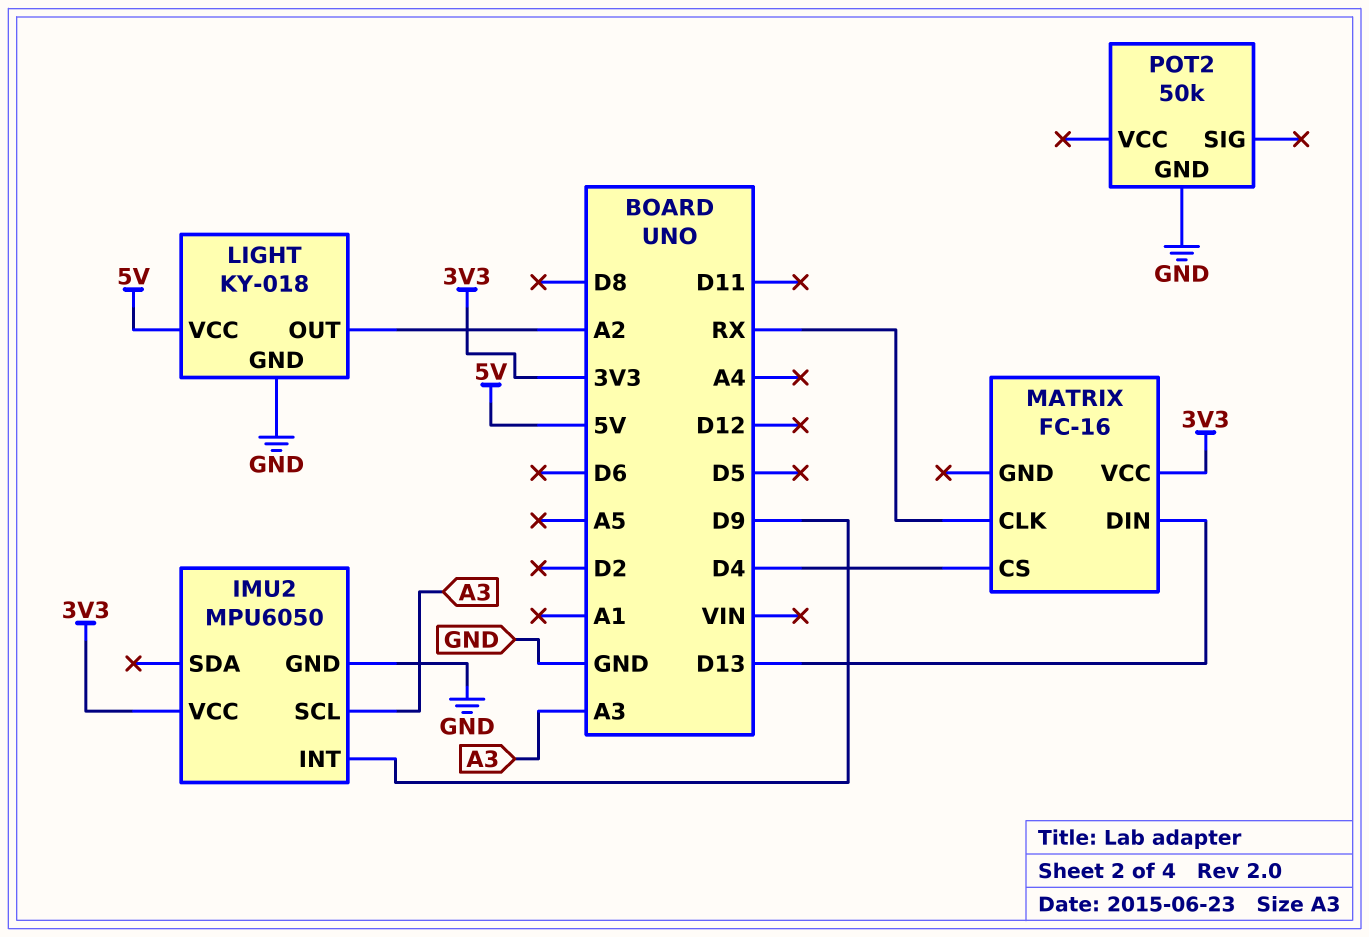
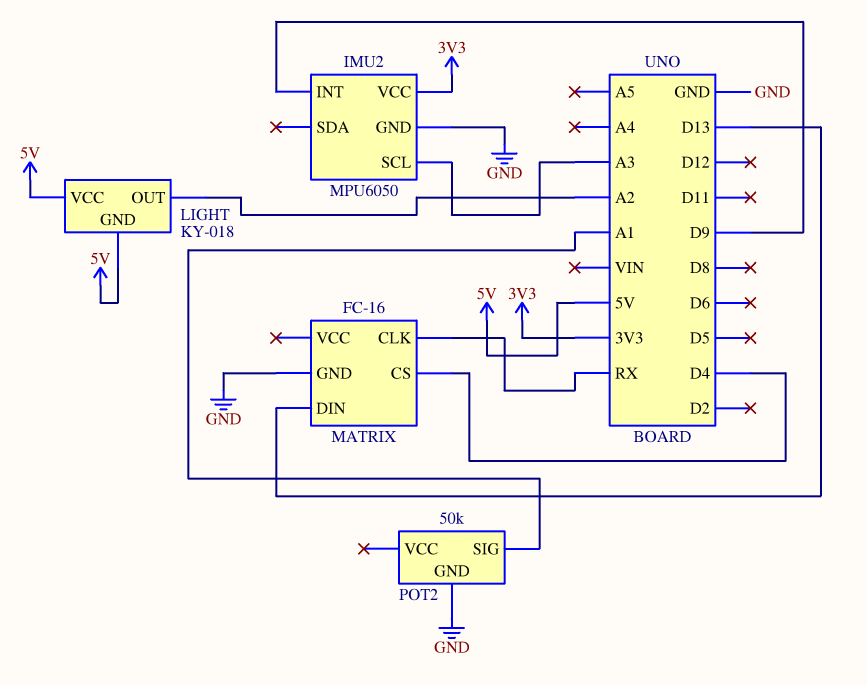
LIGHT pin GND: GND -> 5V
MATRIX pin GND: none -> GND
MATRIX pin VCC: 3V3 -> none
POT2 pin SIG: none -> A1

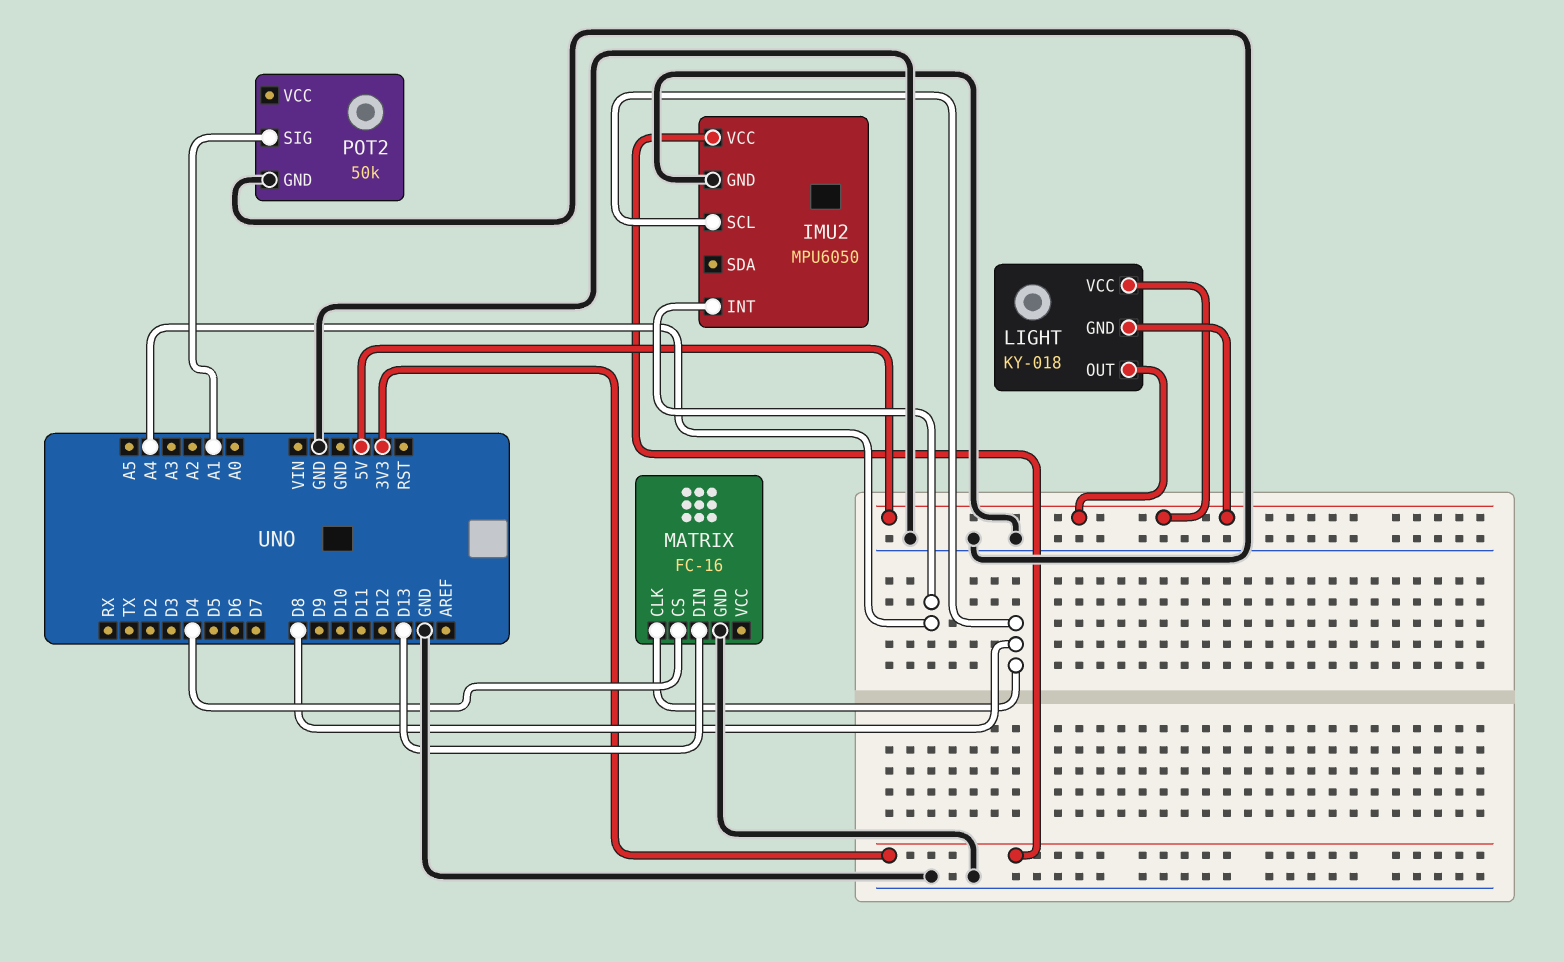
IMU2 pin INT: D9 -> A4
IMU2 pin SCL: A3 -> D8
LIGHT pin OUT: A2 -> 5V
MATRIX pin CLK: RX -> D8

